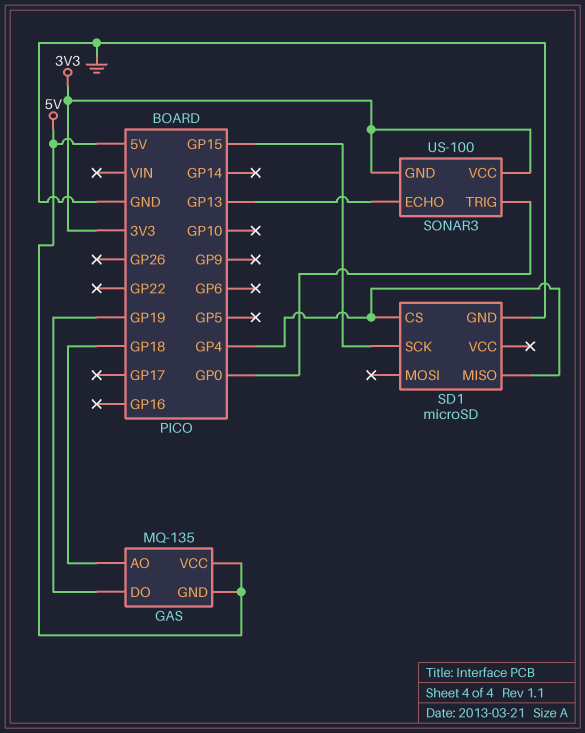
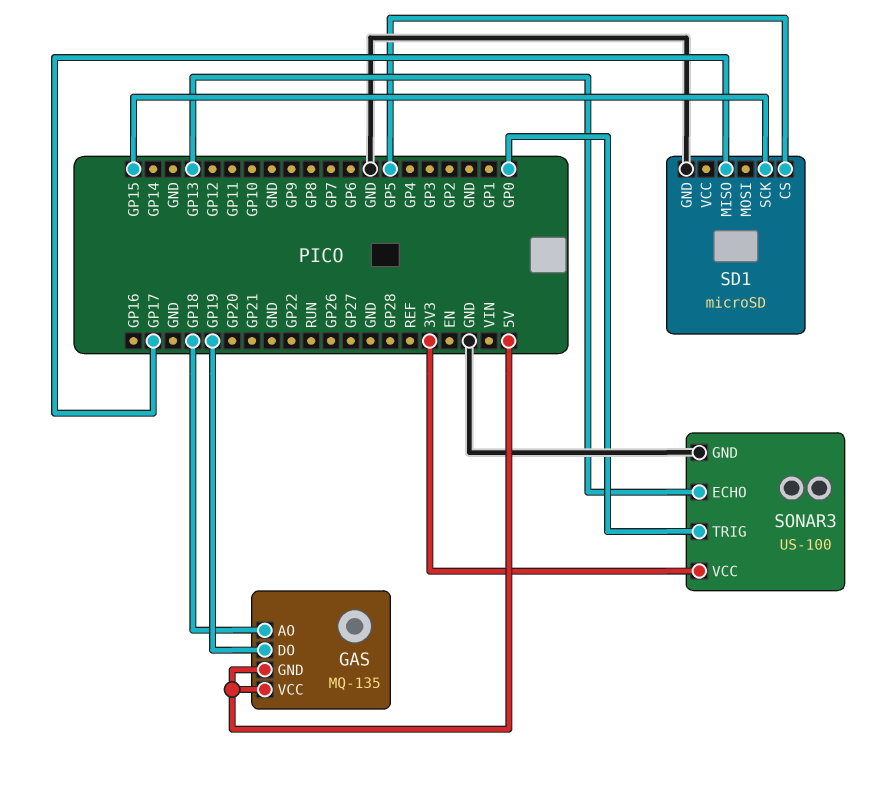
SD1 pin CS: GP4 -> GP5
SD1 pin MISO: GP4 -> GP17
SONAR3 pin GND: 3V3 -> GND

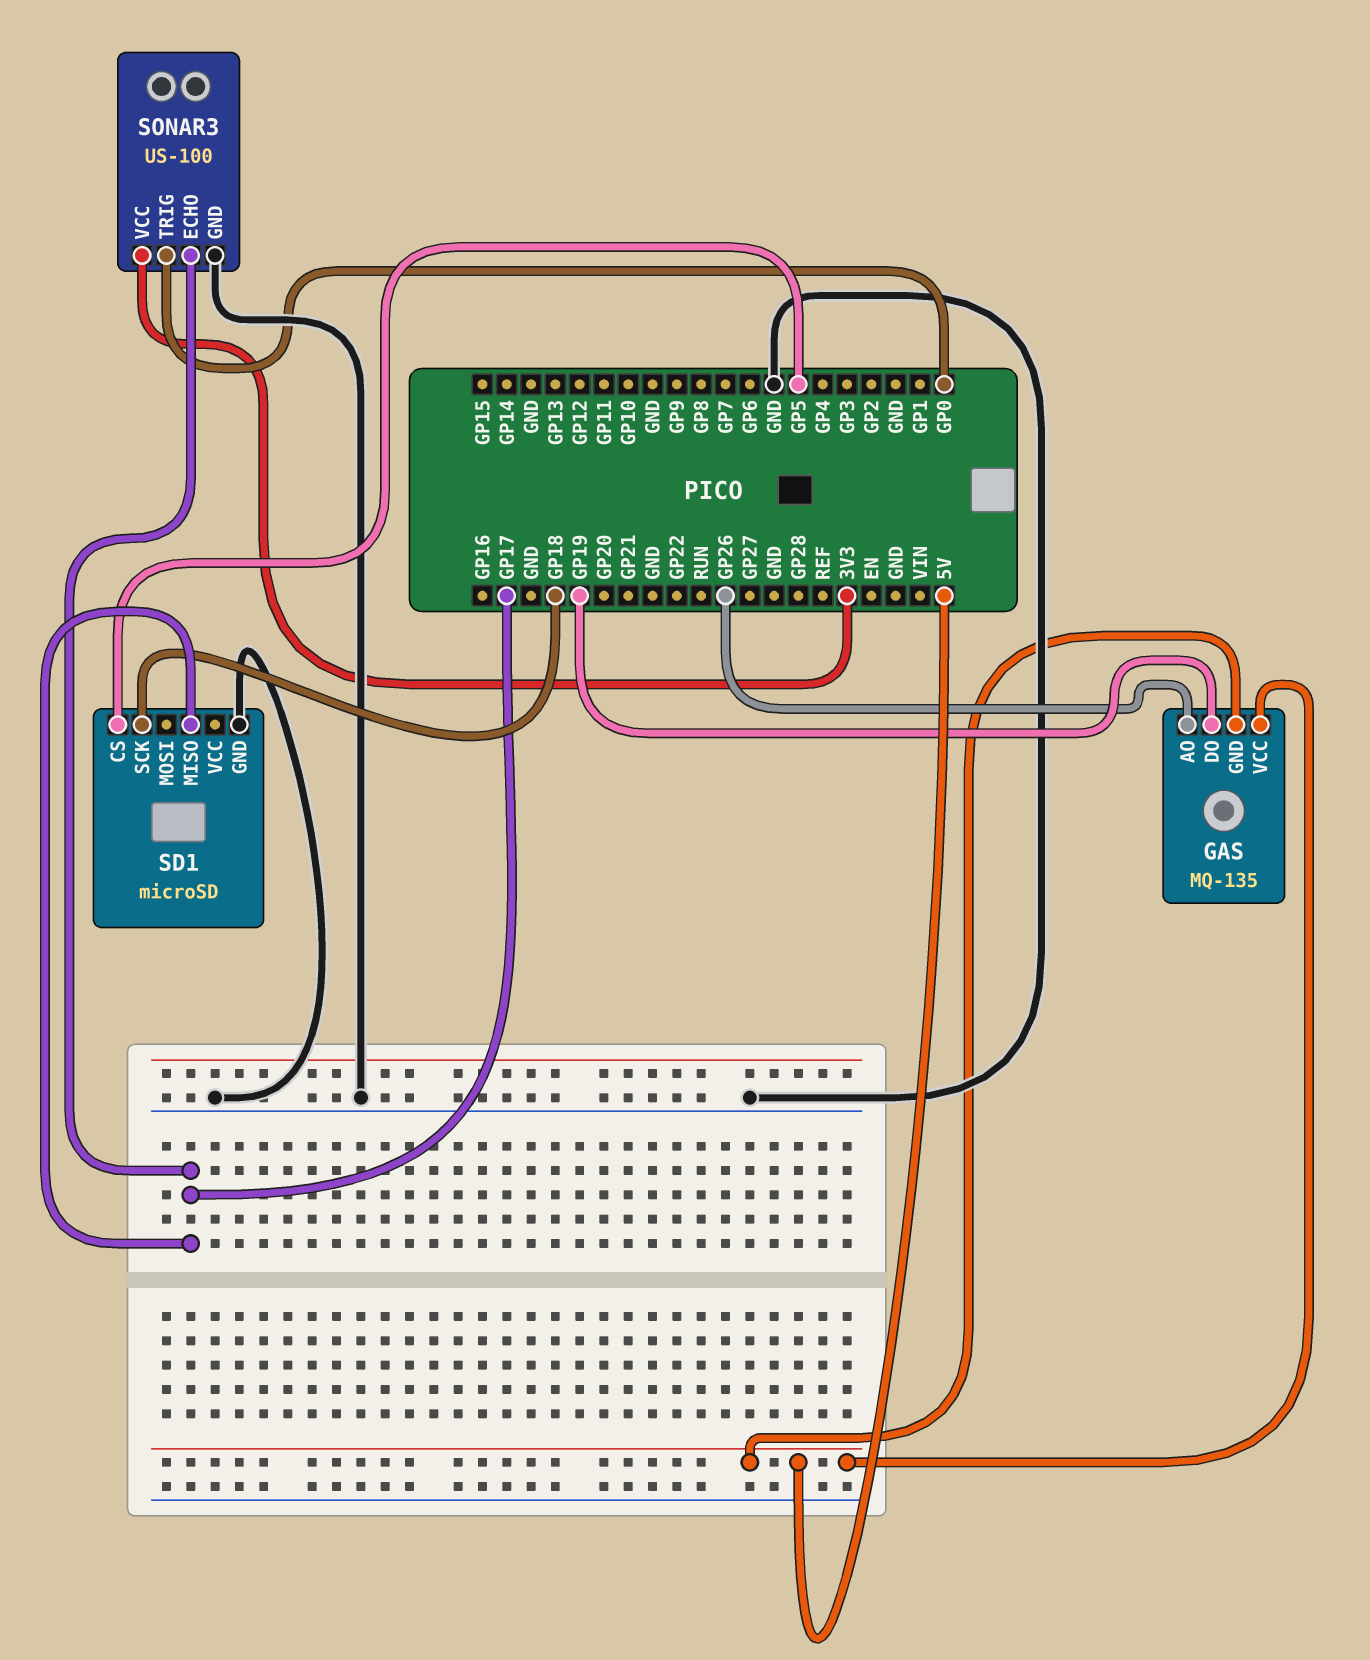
GAS pin AO: GP18 -> GP26
SD1 pin SCK: GP15 -> GP18
SONAR3 pin ECHO: GP13 -> GP17

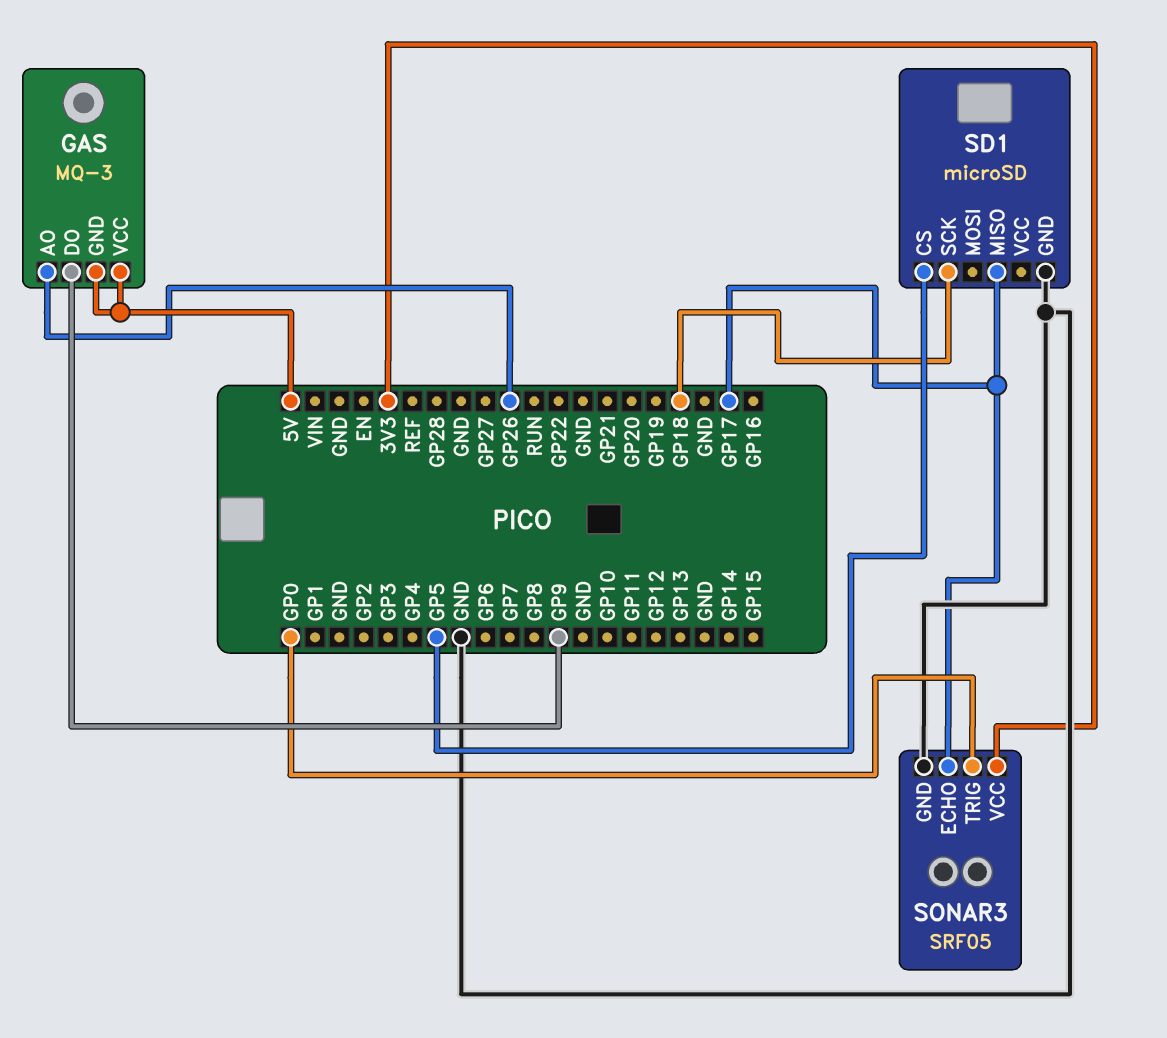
GAS: MQ-135 -> MQ-3
GAS pin DO: GP19 -> GP9
SONAR3: US-100 -> SRF05

